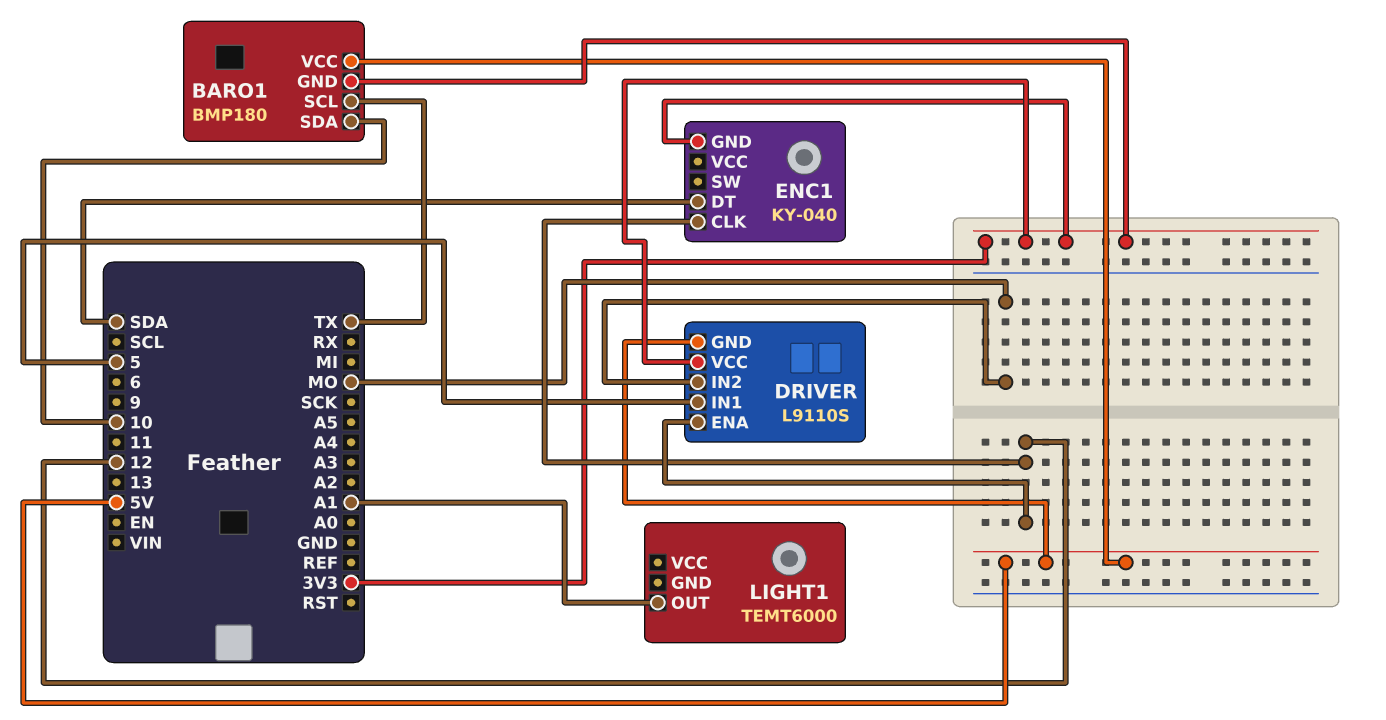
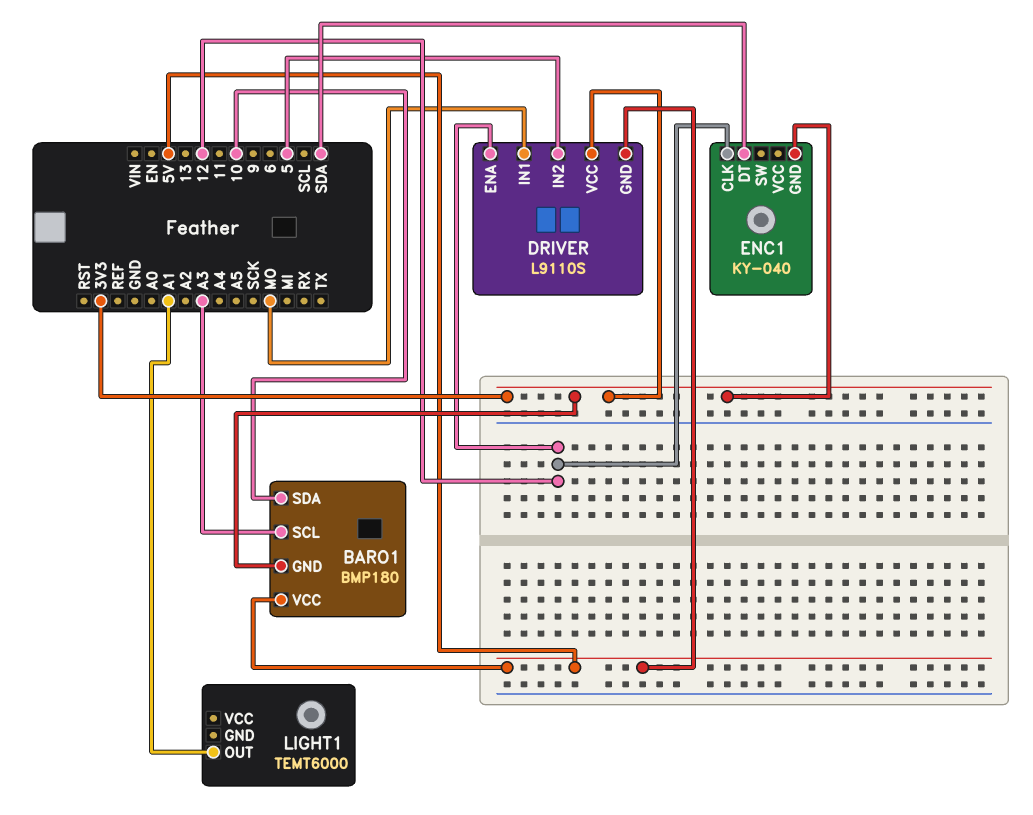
BARO1 pin SCL: TX -> A3
DRIVER pin IN1: 5 -> MO
DRIVER pin IN2: MO -> 5

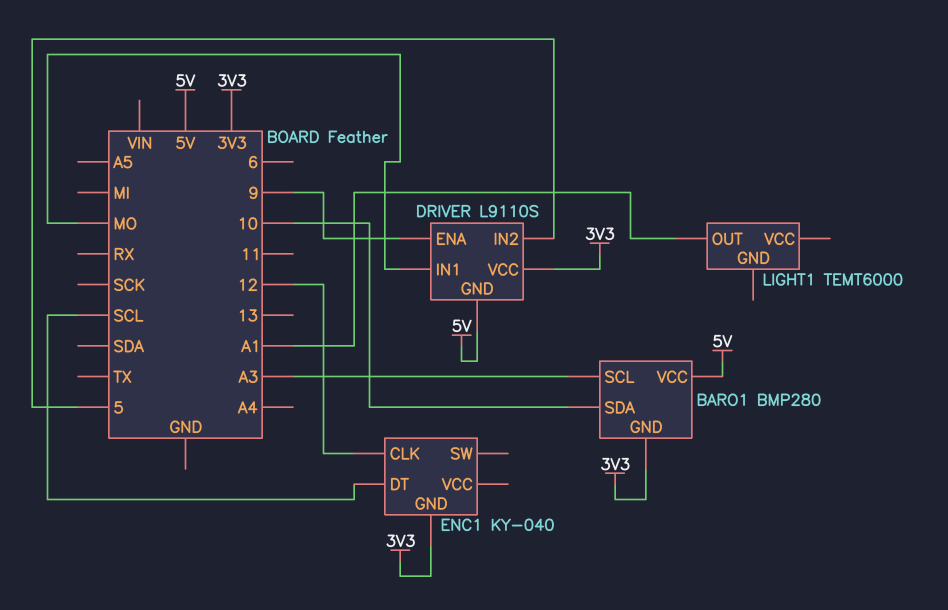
BARO1: BMP180 -> BMP280
DRIVER pin ENA: 12 -> 9
ENC1 pin DT: SDA -> SCL

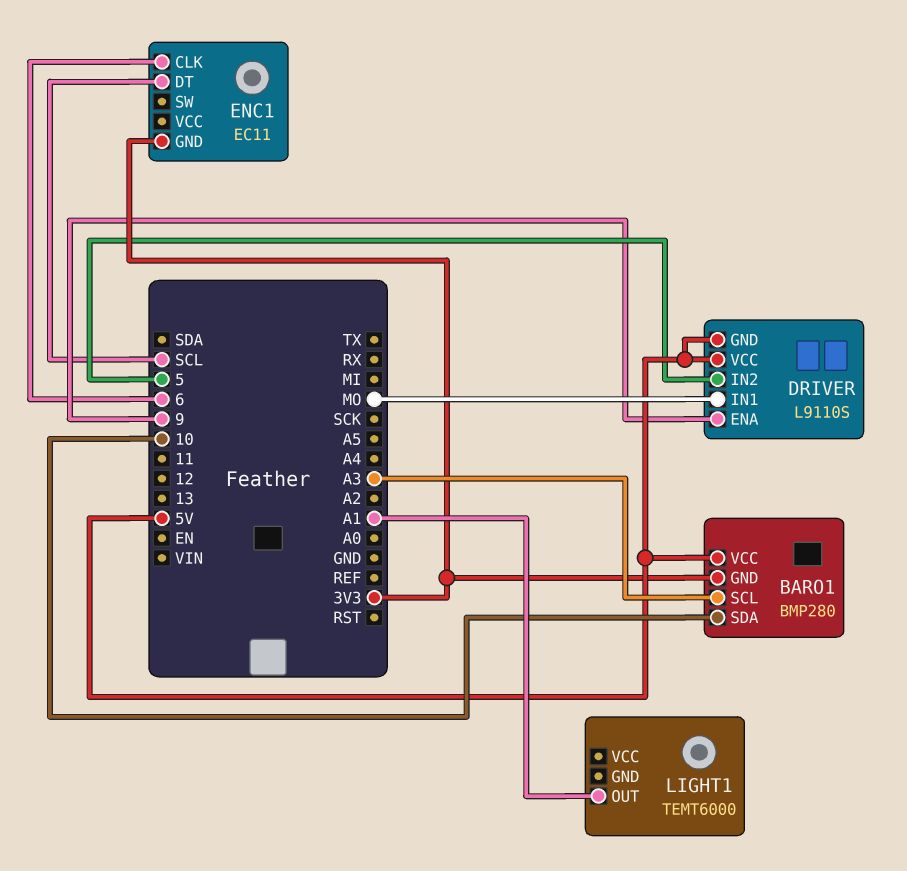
DRIVER pin VCC: 3V3 -> 5V
ENC1: KY-040 -> EC11
ENC1 pin CLK: 12 -> 6

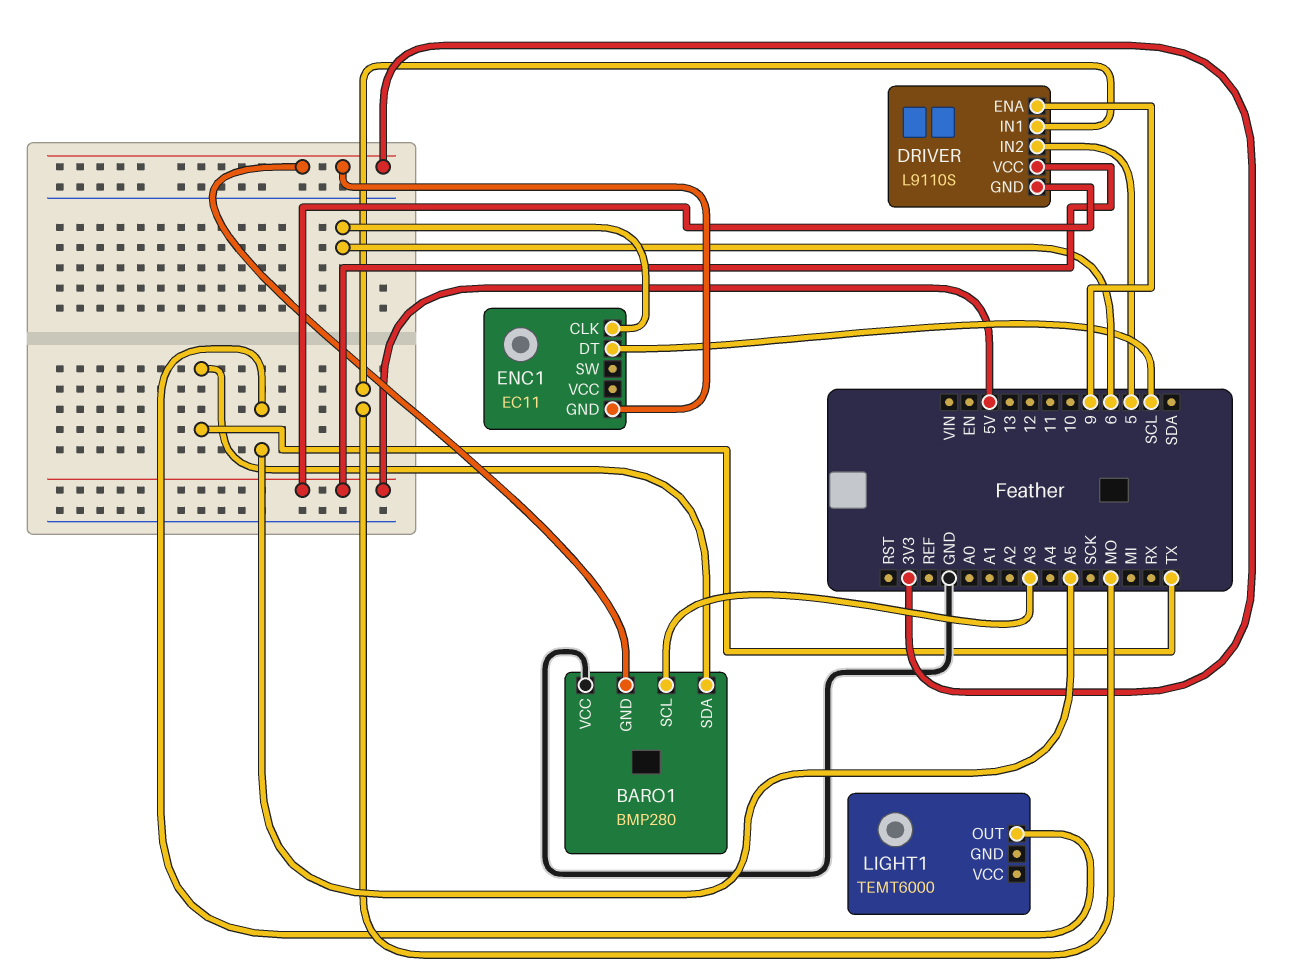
BARO1 pin SDA: 10 -> TX
BARO1 pin VCC: 5V -> GND
LIGHT1 pin OUT: A1 -> A5

